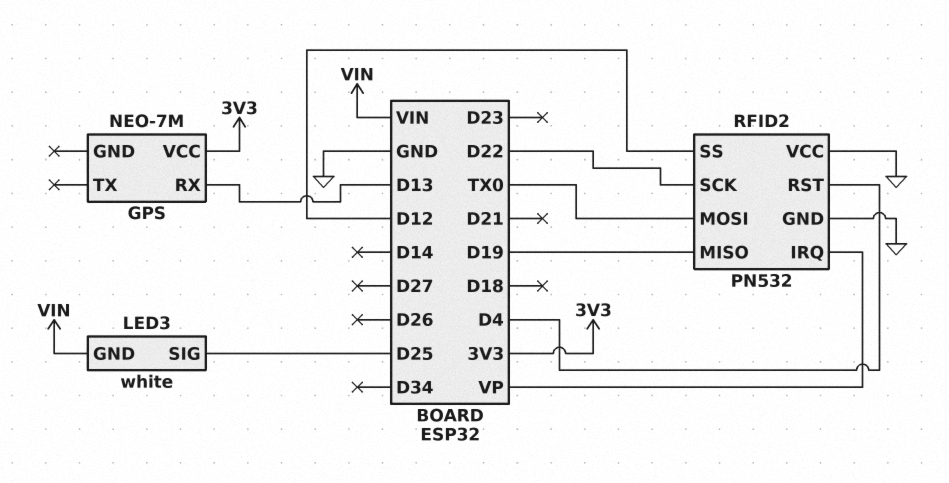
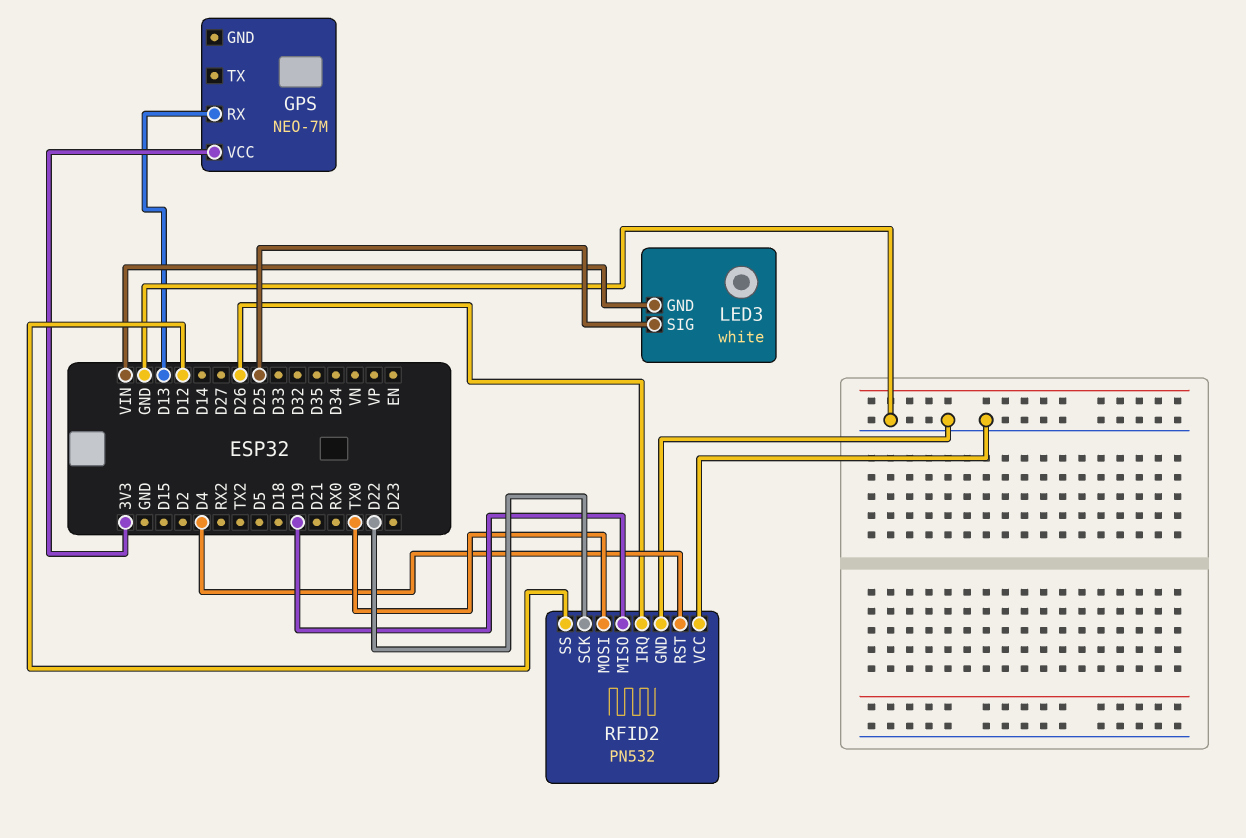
RFID2 pin IRQ: VP -> D26

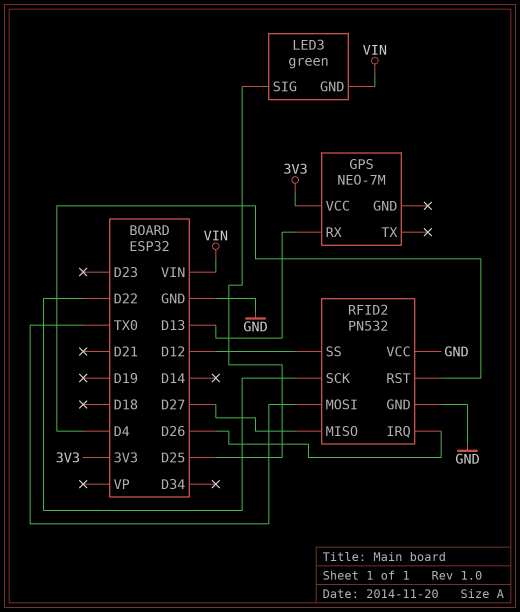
LED3: white -> green
RFID2 pin MISO: D19 -> D27

